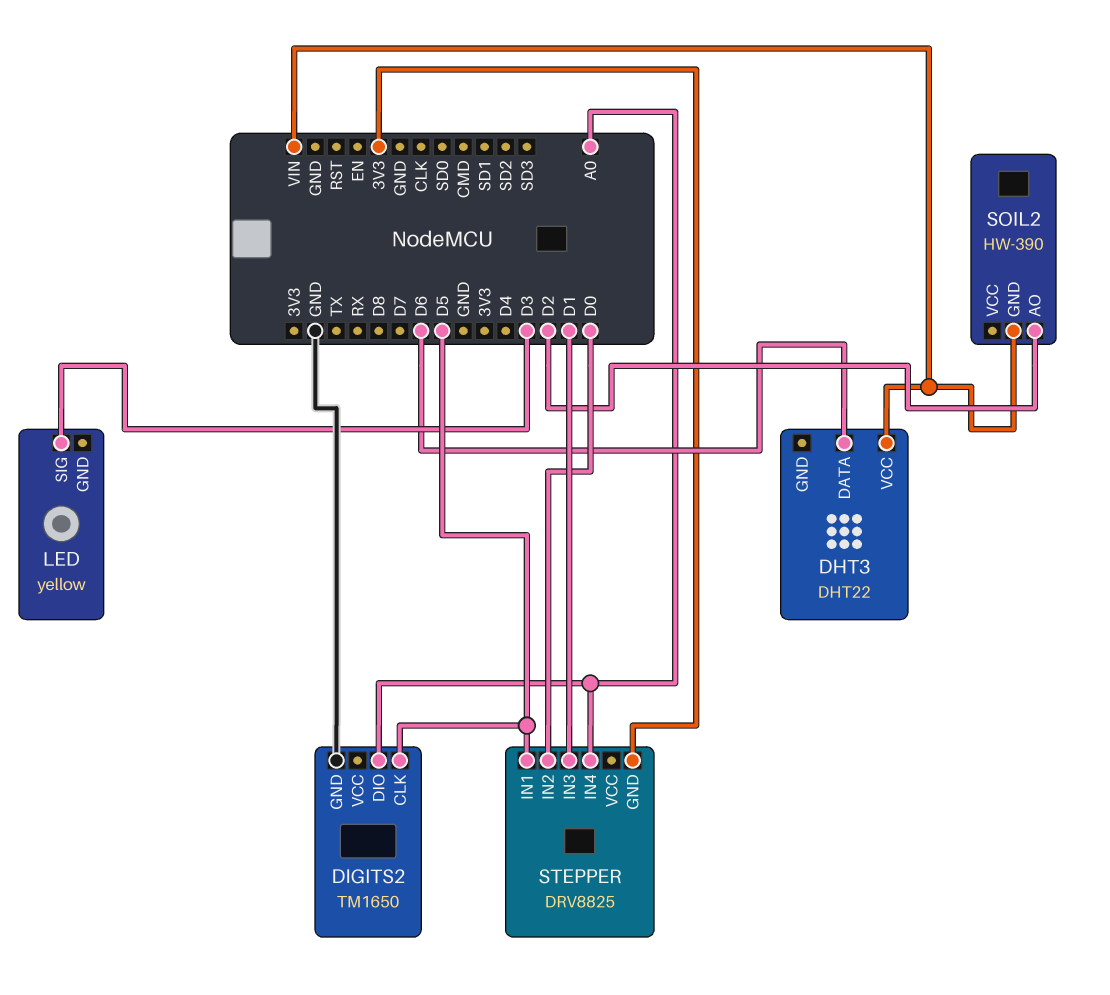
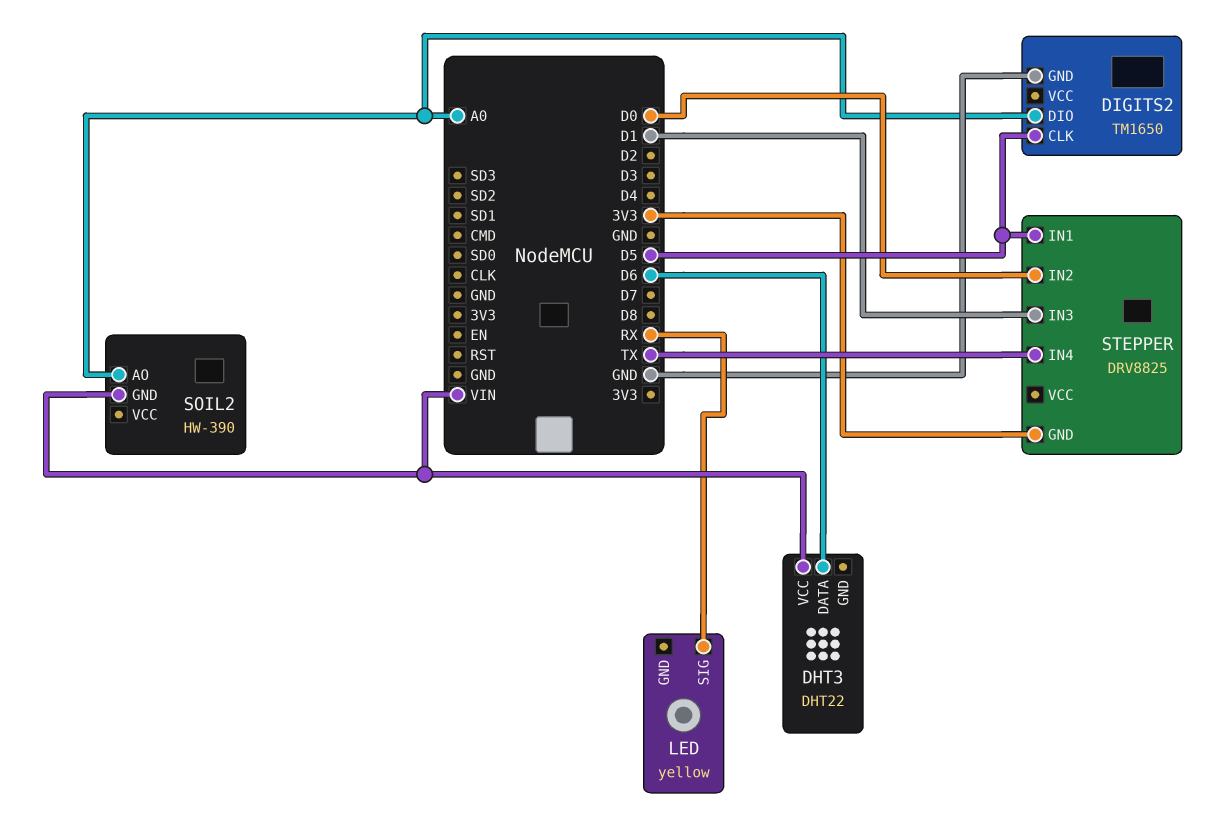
LED pin SIG: D3 -> RX
SOIL2 pin AO: D2 -> A0
STEPPER pin IN4: A0 -> TX

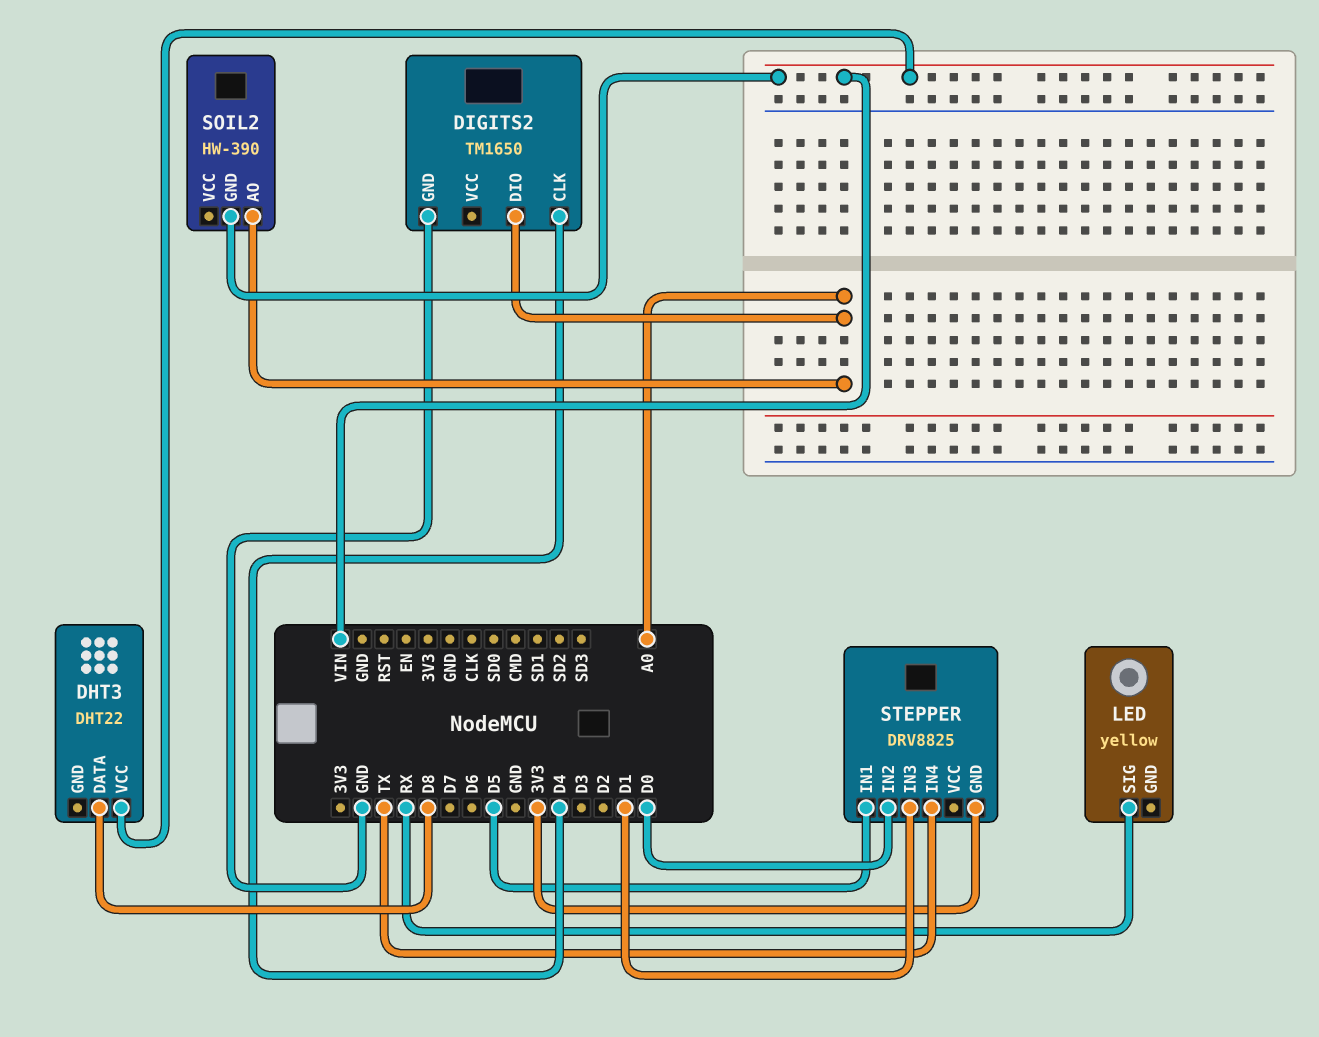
DHT3 pin DATA: D6 -> D8
DIGITS2 pin CLK: D5 -> D4

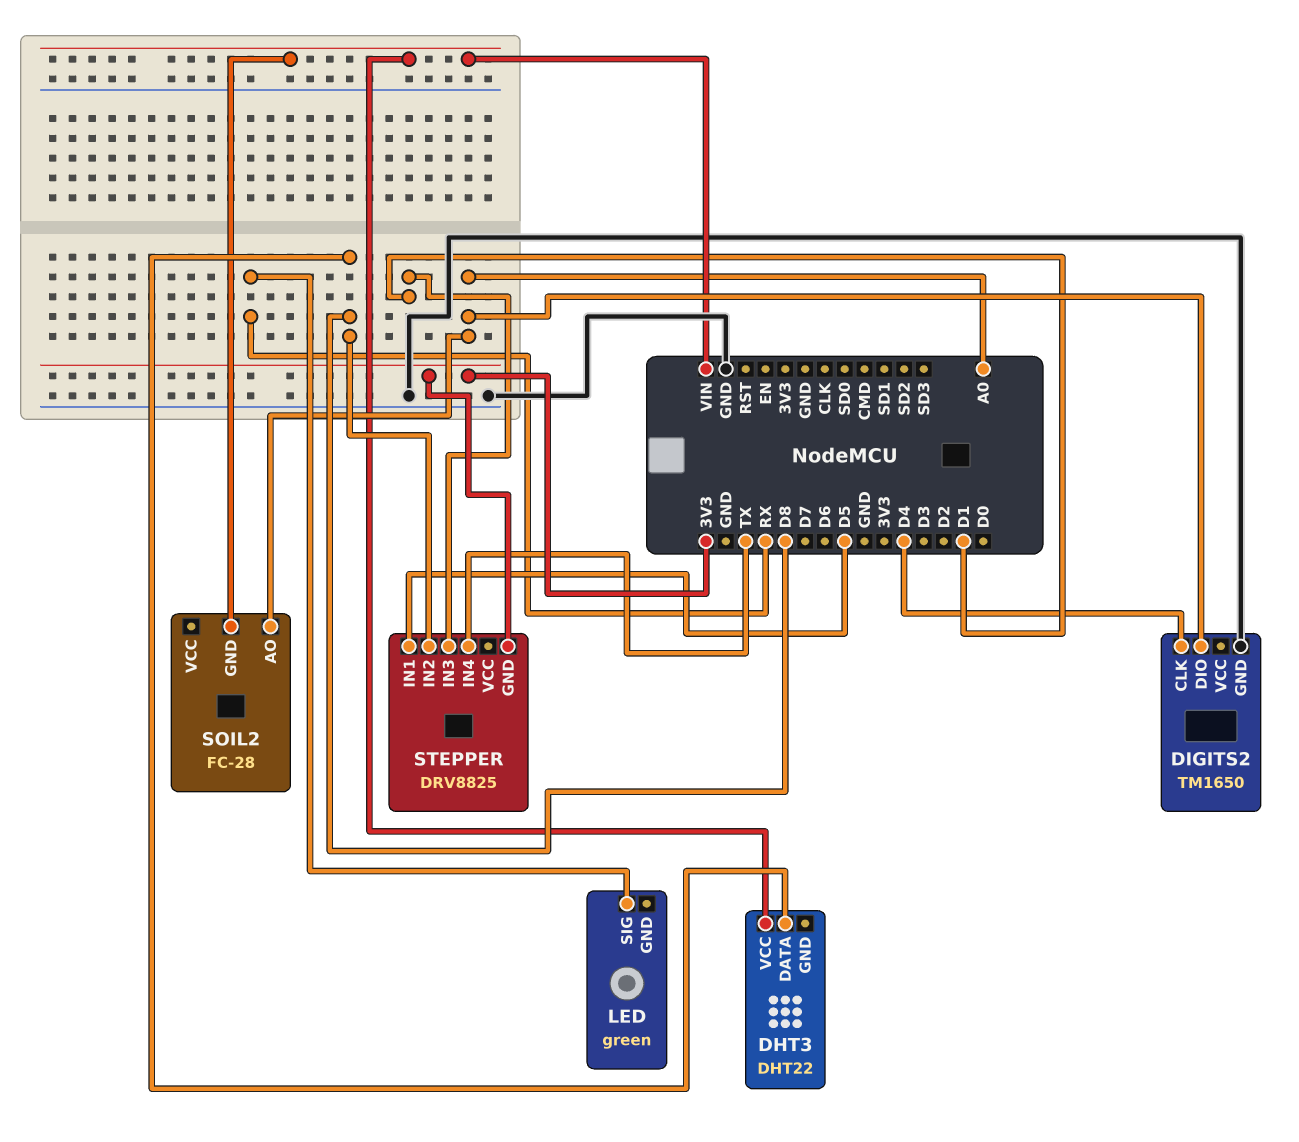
LED: yellow -> green
SOIL2: HW-390 -> FC-28
STEPPER pin IN2: D0 -> D8

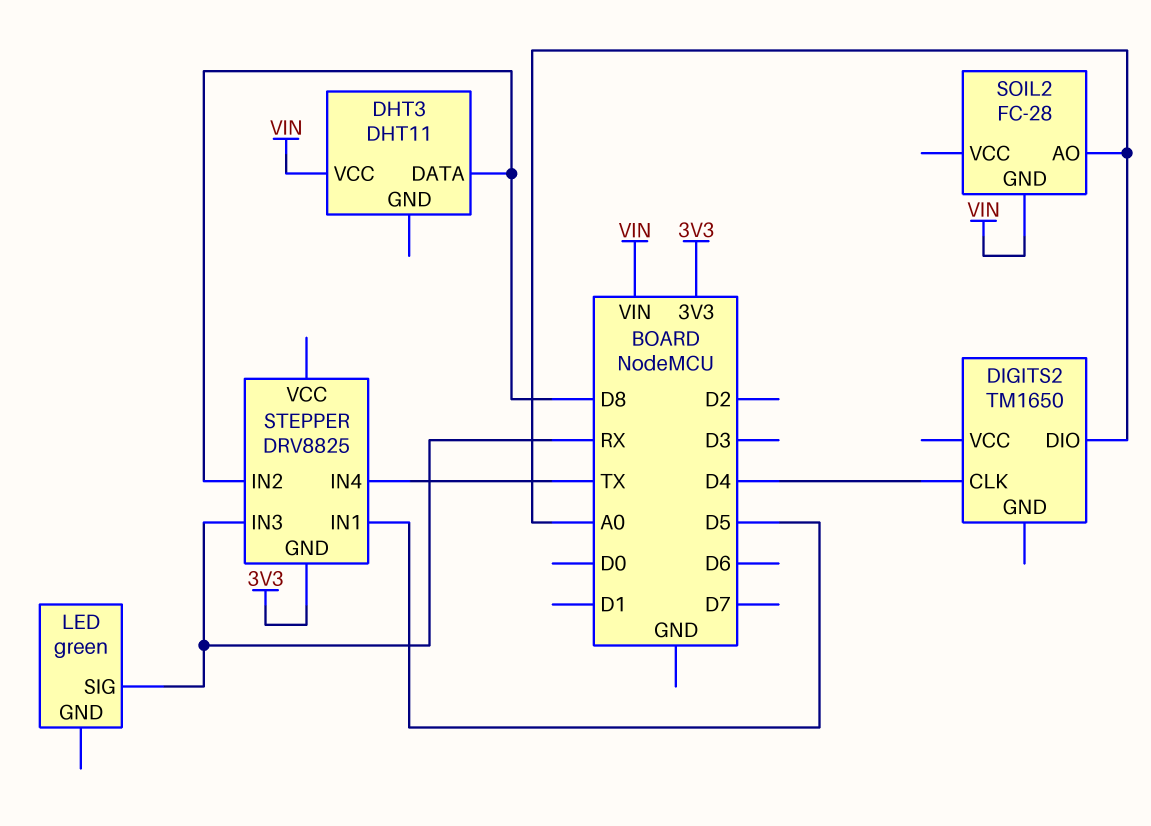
DHT3: DHT22 -> DHT11
DIGITS2 pin GND: GND -> none
STEPPER pin IN3: D1 -> RX

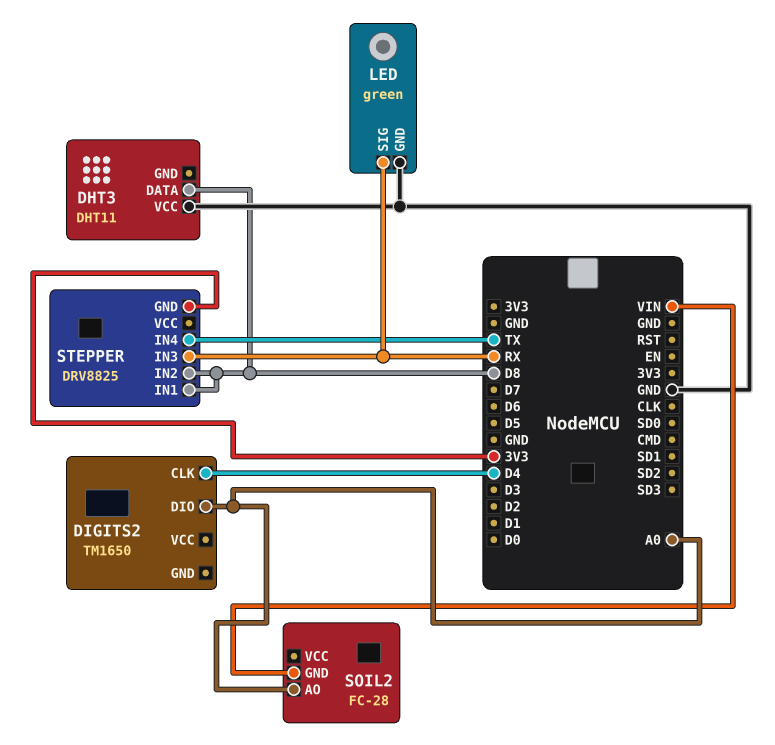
DHT3 pin VCC: VIN -> GND
LED pin GND: none -> GND
STEPPER pin IN1: D5 -> D8

